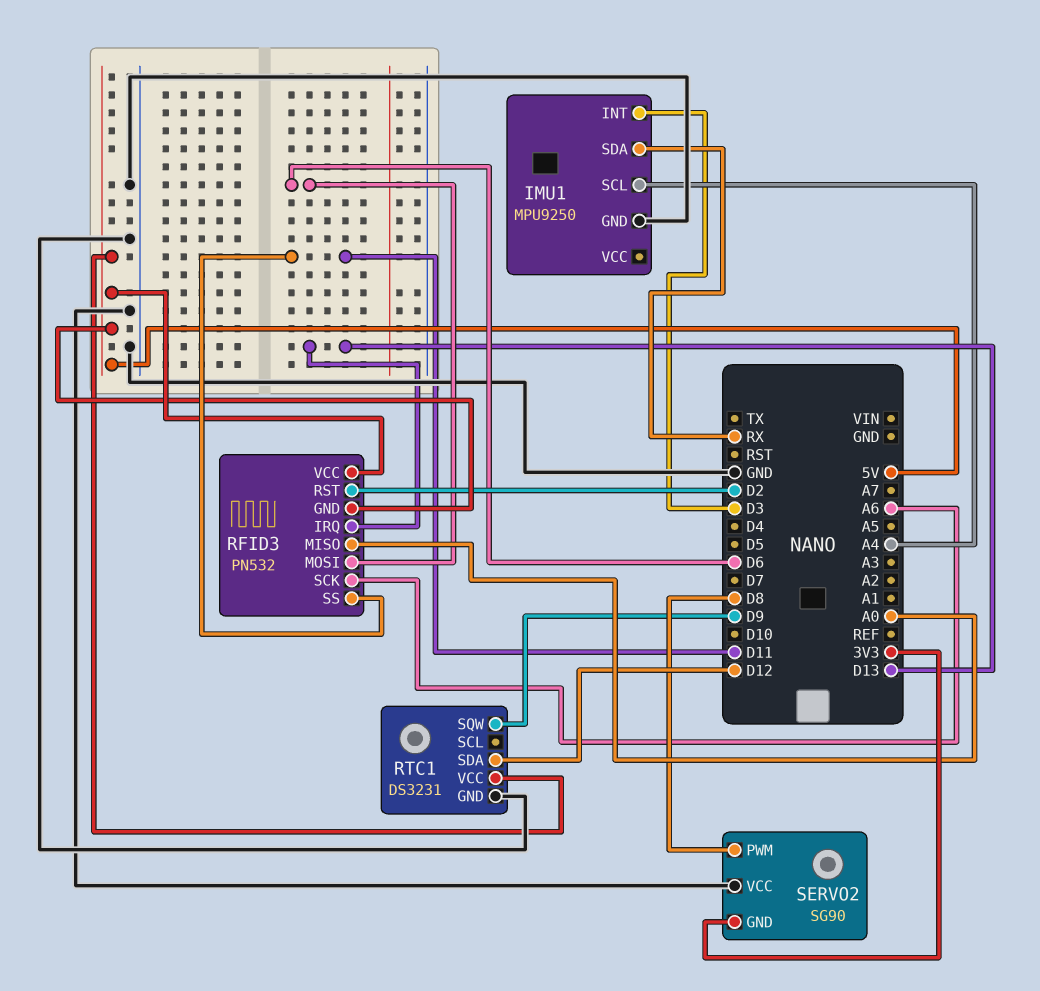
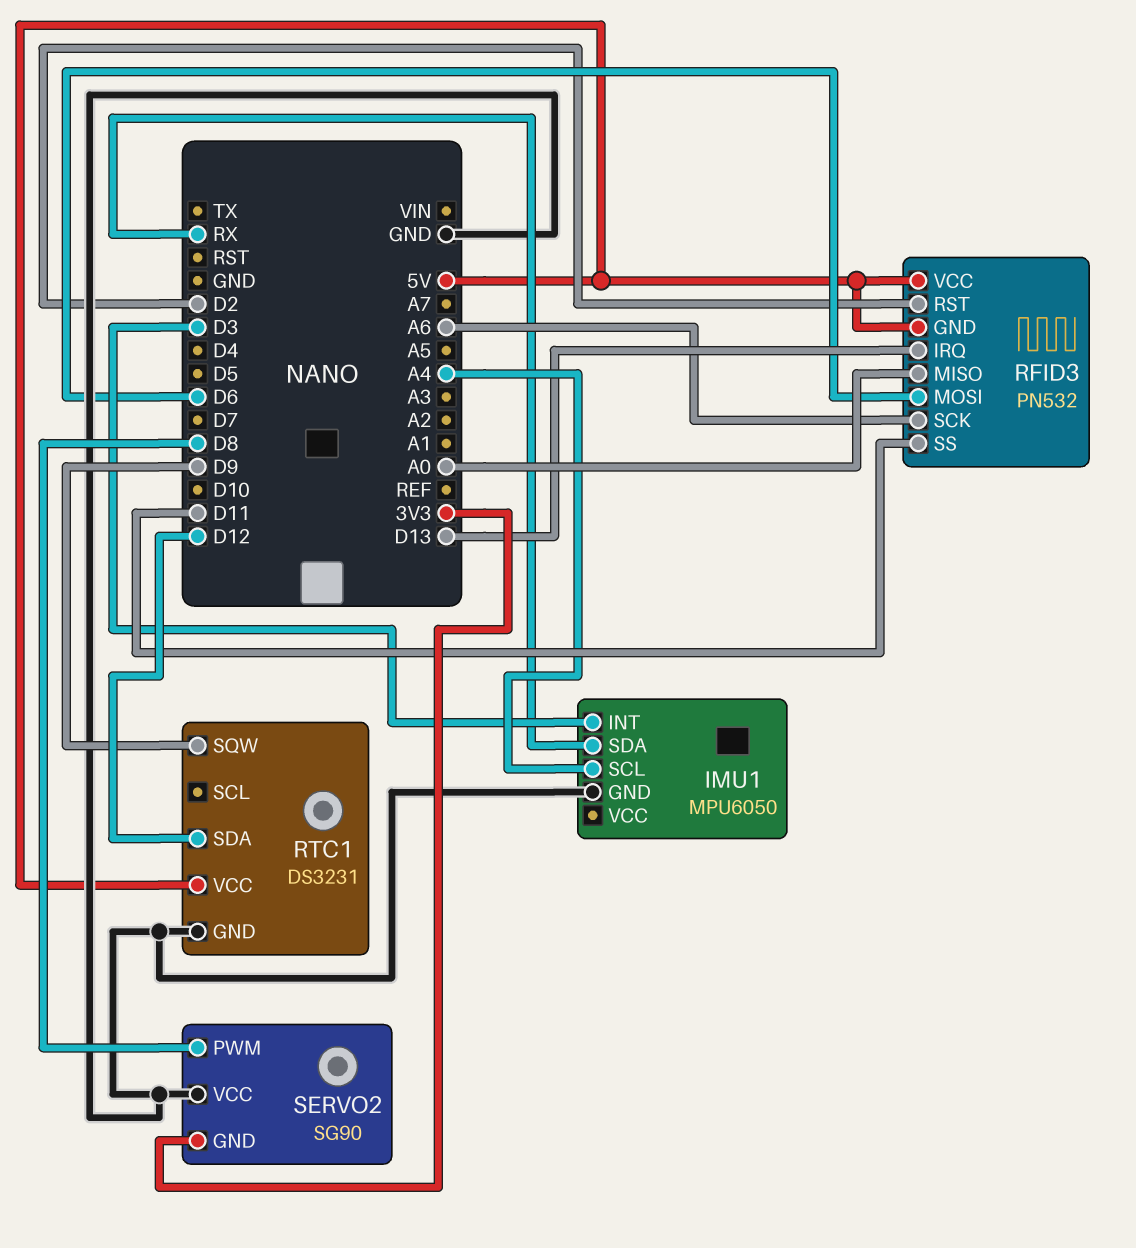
IMU1: MPU9250 -> MPU6050

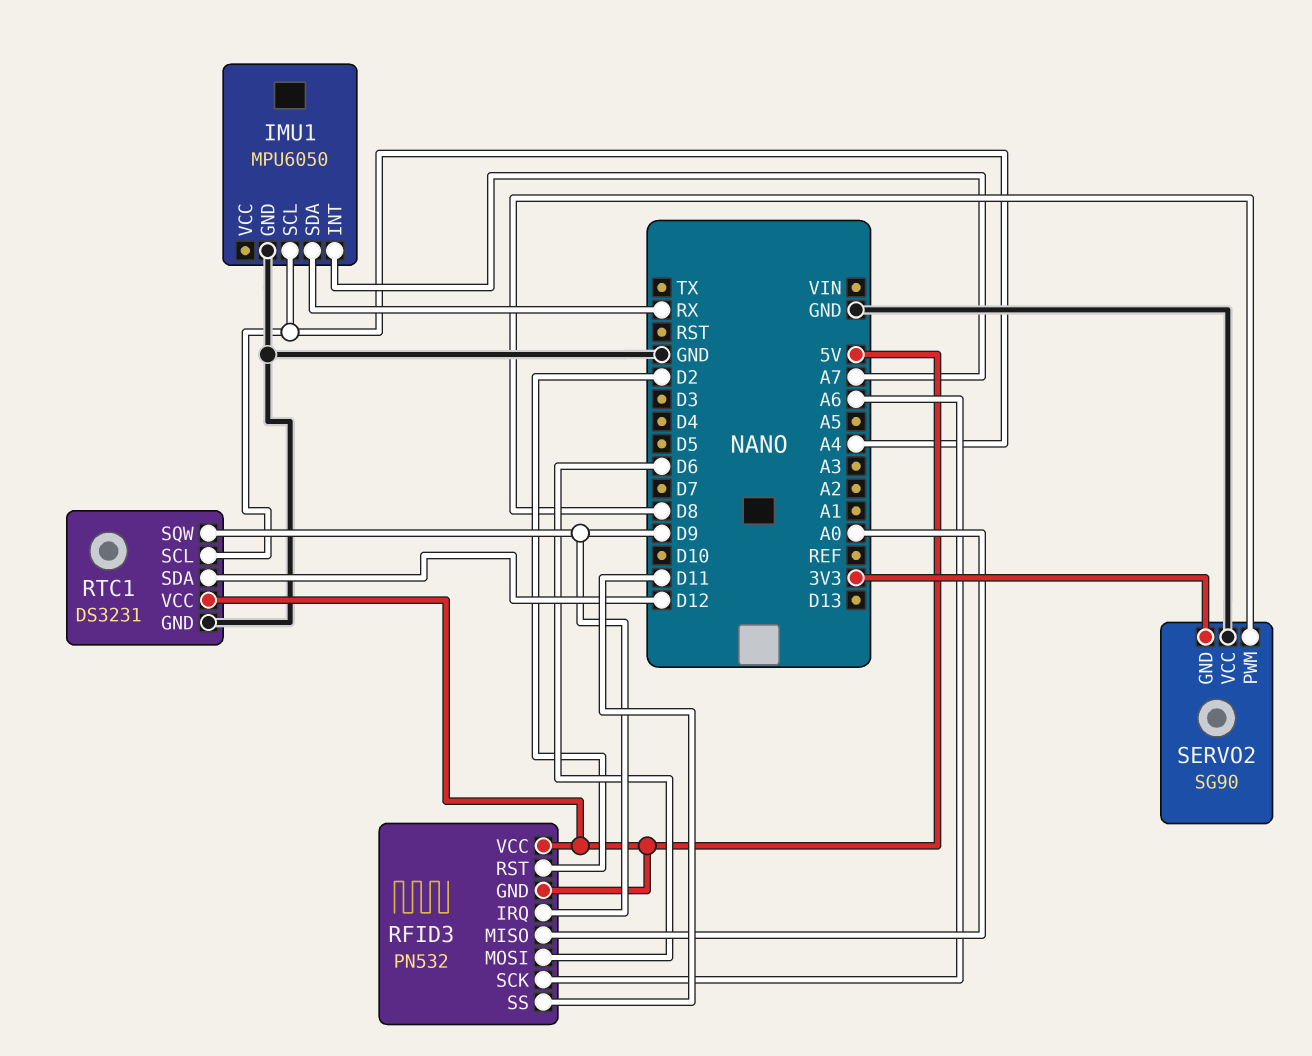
IMU1 pin INT: D3 -> A7
RFID3 pin IRQ: D13 -> D9
RTC1 pin SCL: none -> A4

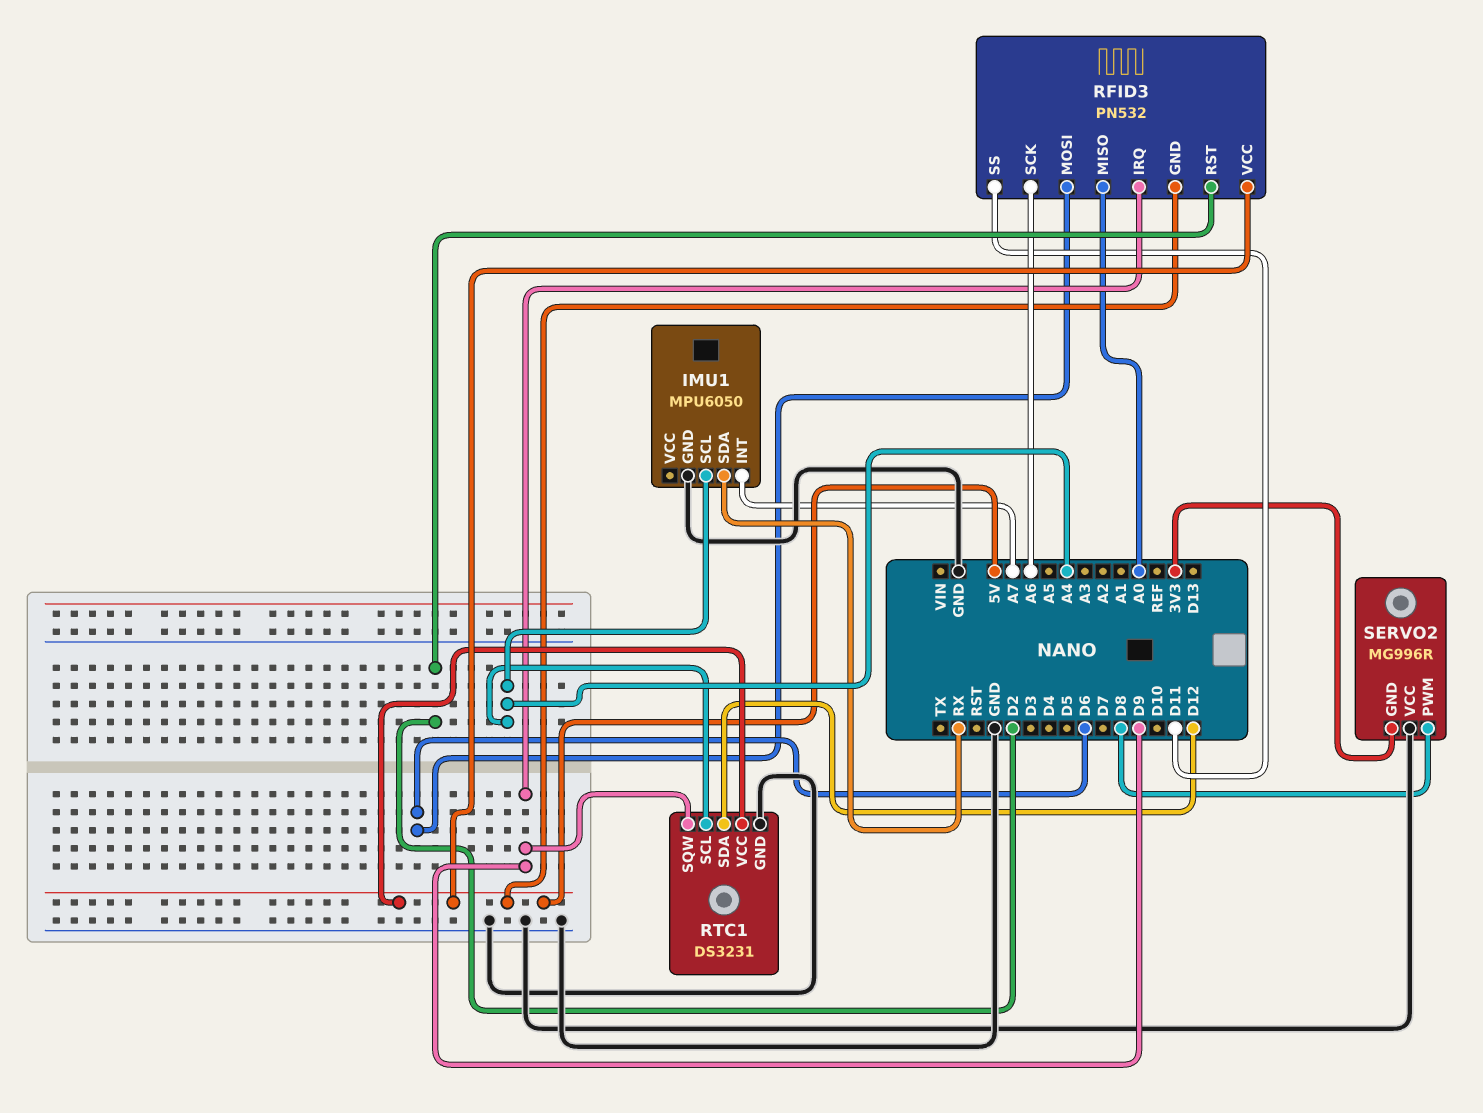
SERVO2: SG90 -> MG996R

